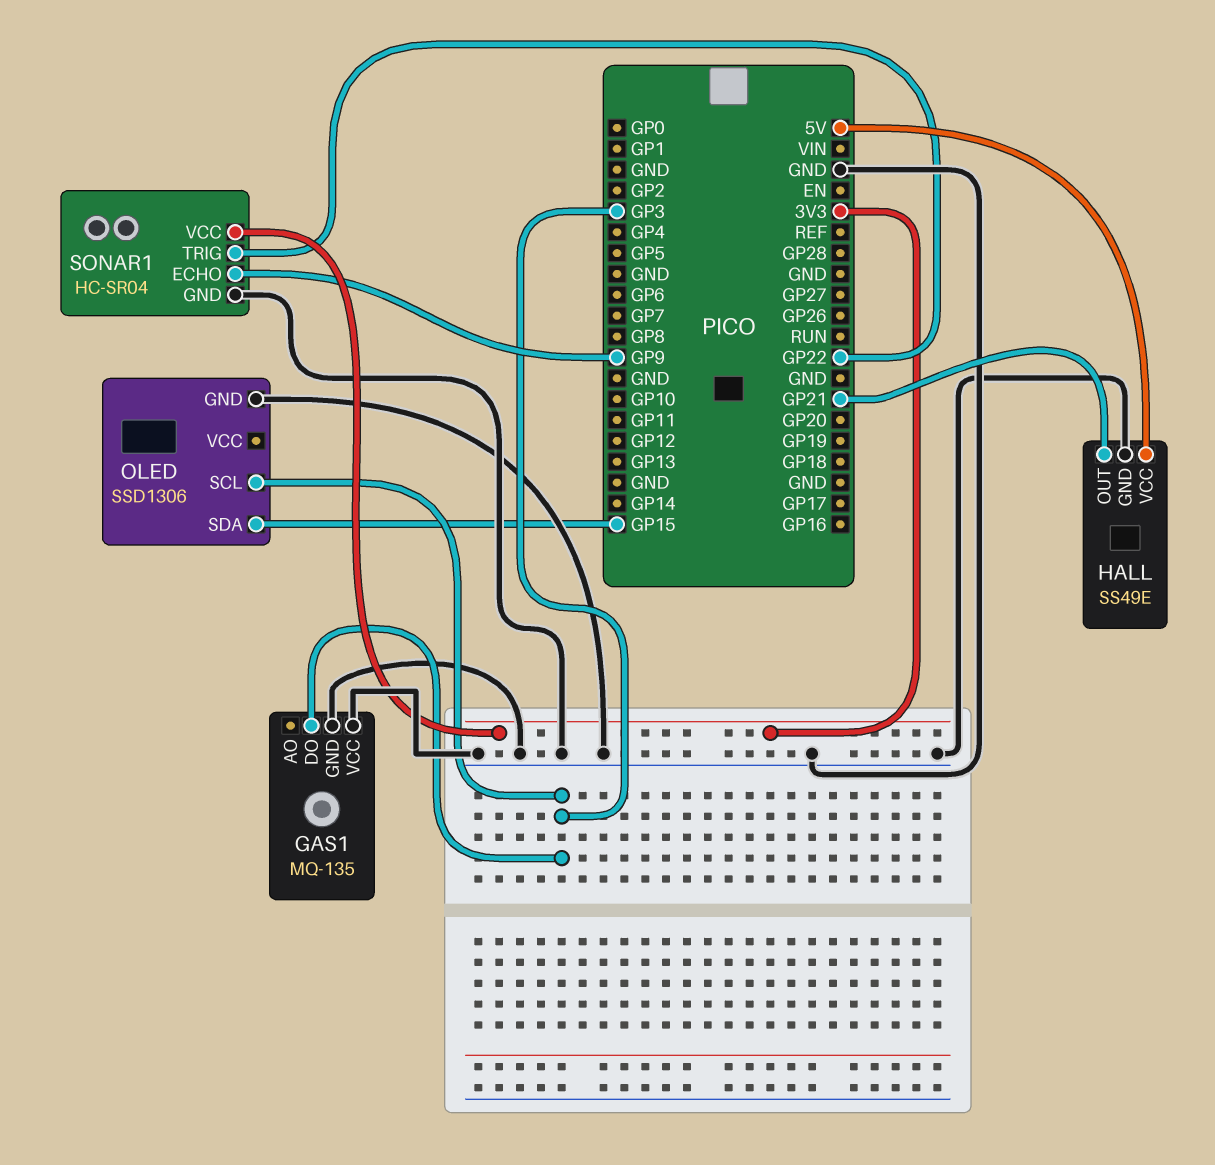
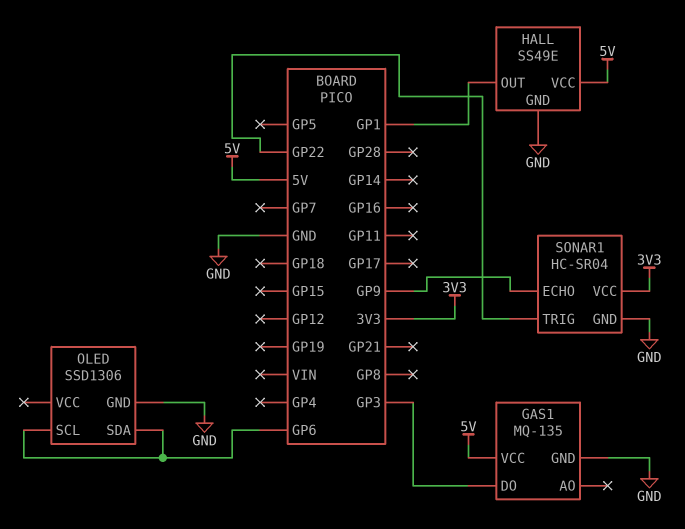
GAS1 pin VCC: GND -> 5V
HALL pin OUT: GP21 -> GP1
OLED pin SCL: GP3 -> GP6
OLED pin SDA: GP15 -> GP6

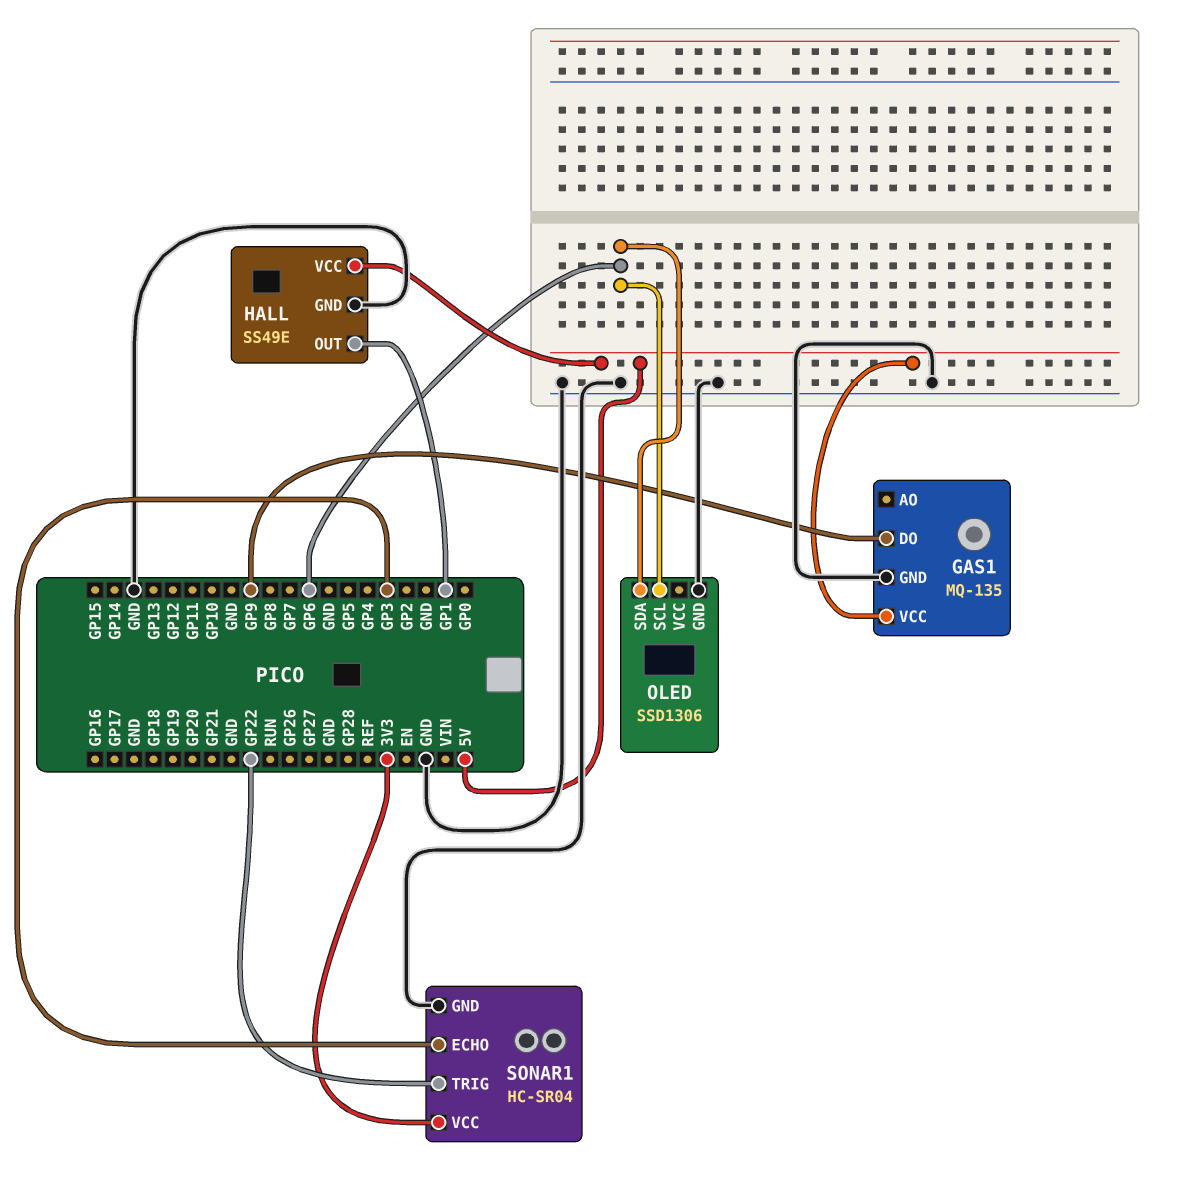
GAS1 pin DO: GP3 -> GP9
SONAR1 pin ECHO: GP9 -> GP3

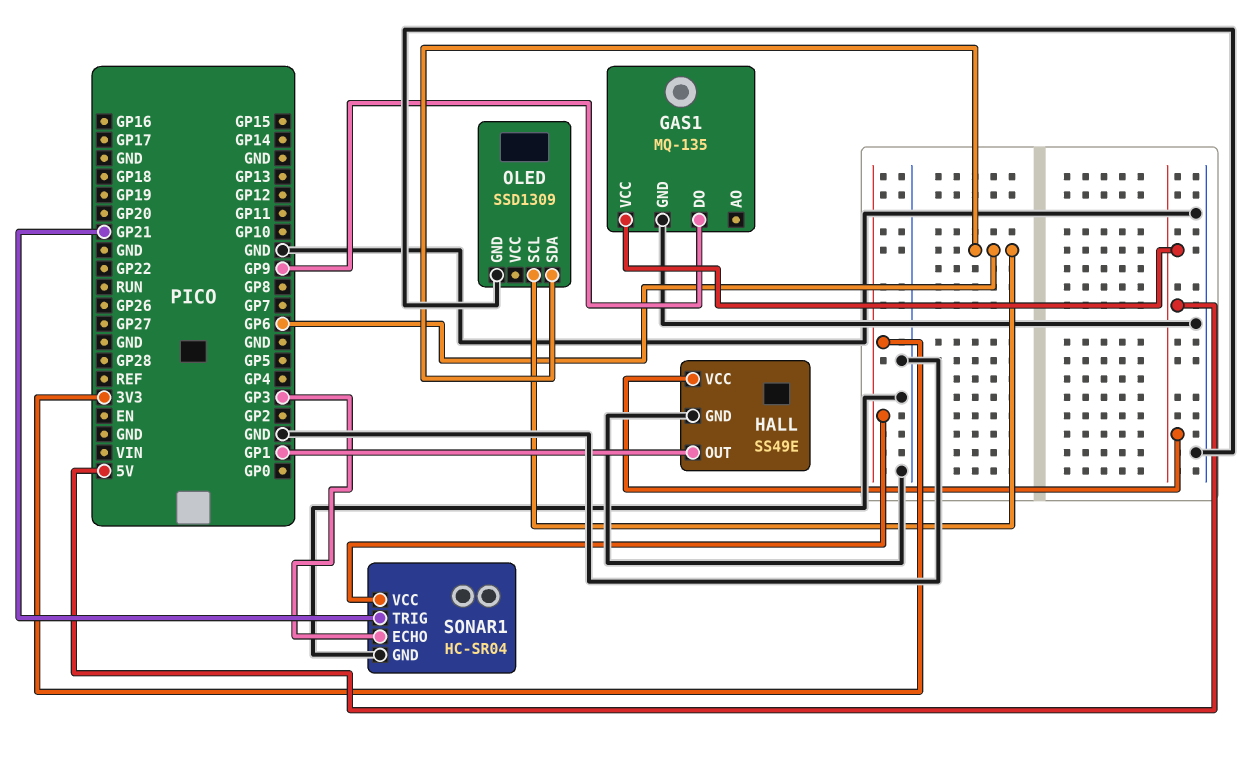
OLED: SSD1306 -> SSD1309
SONAR1 pin TRIG: GP22 -> GP21

